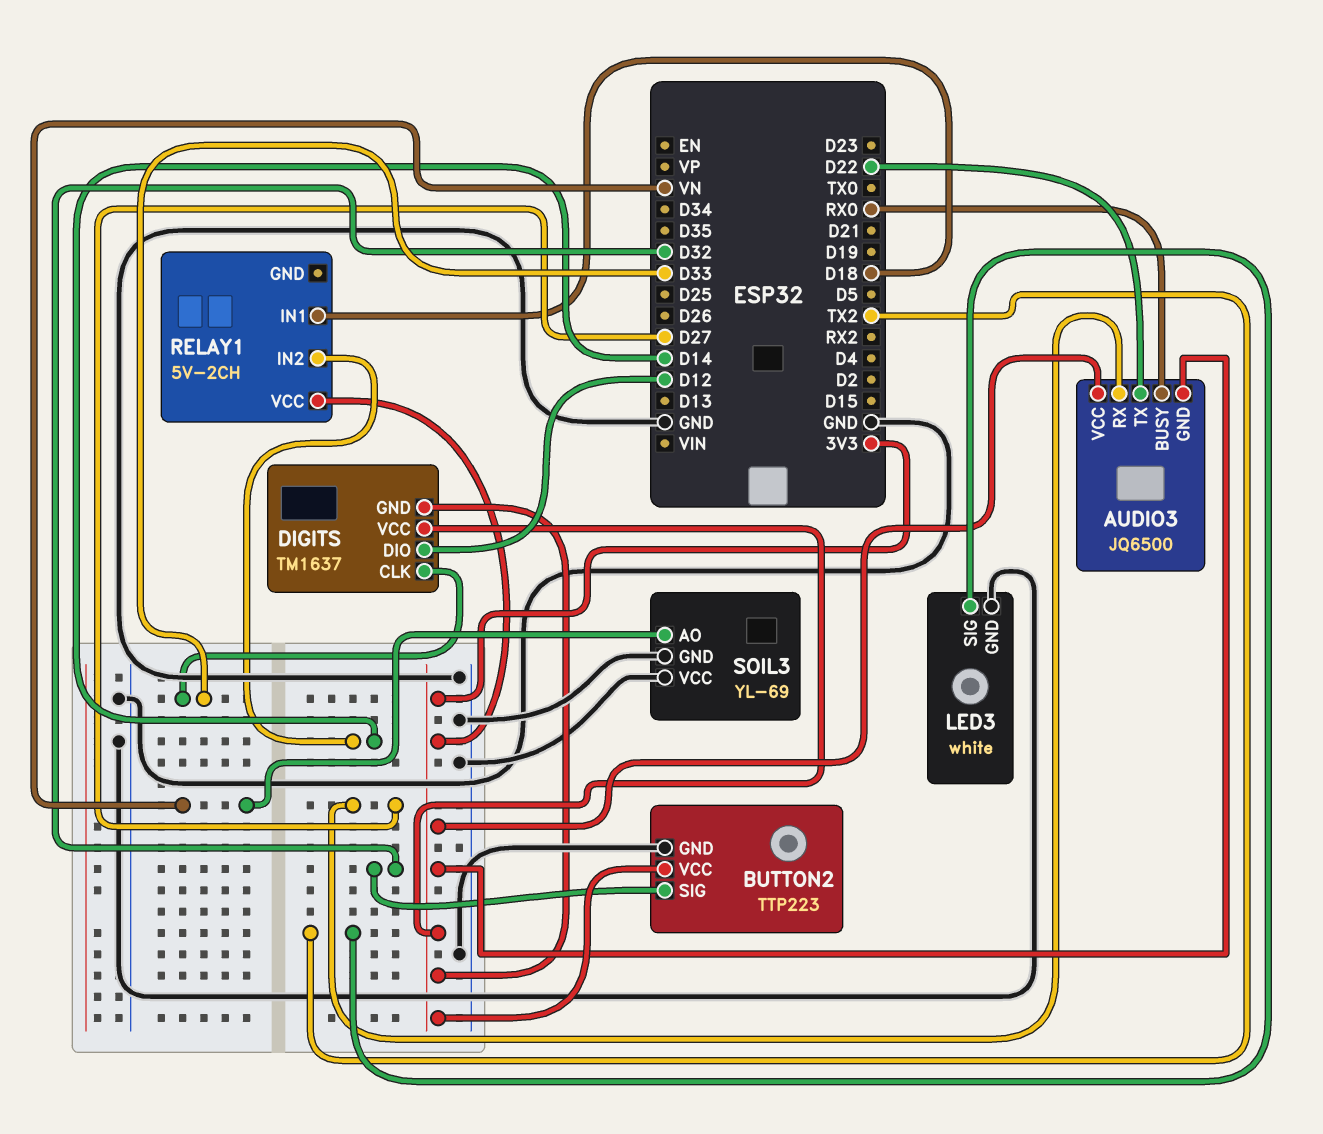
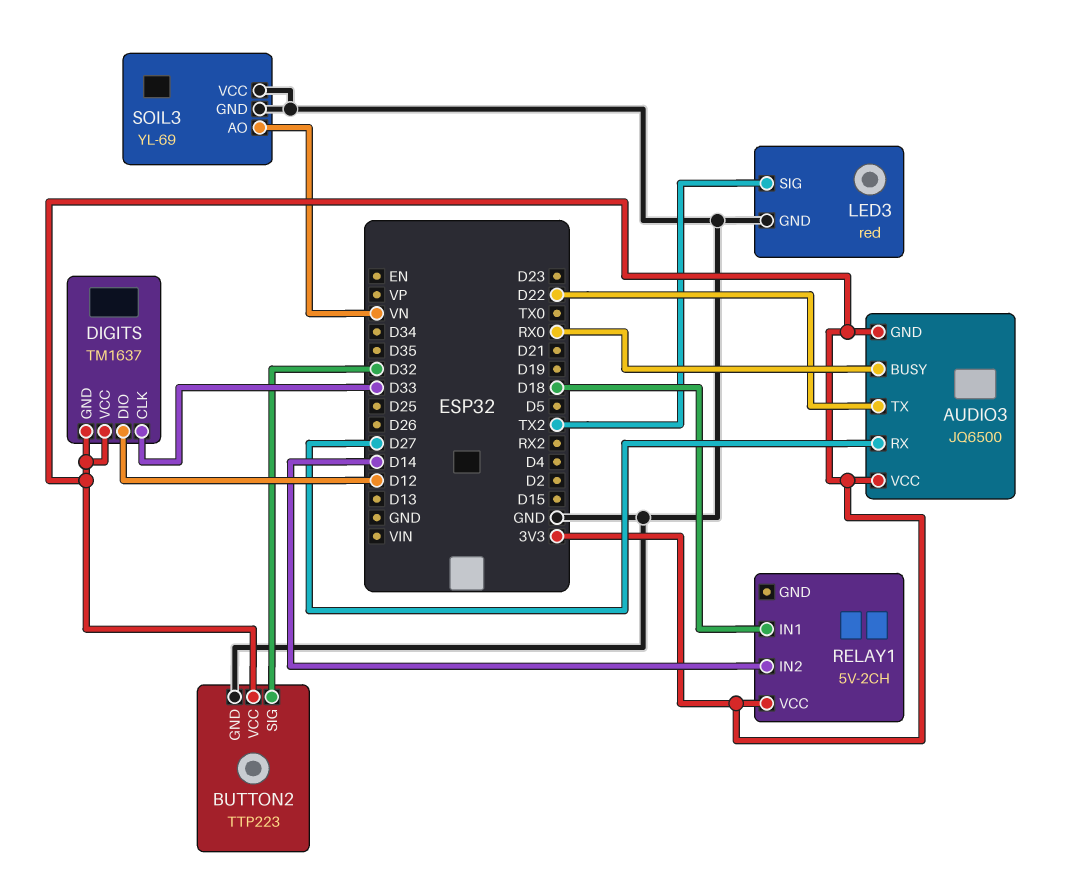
LED3: white -> red

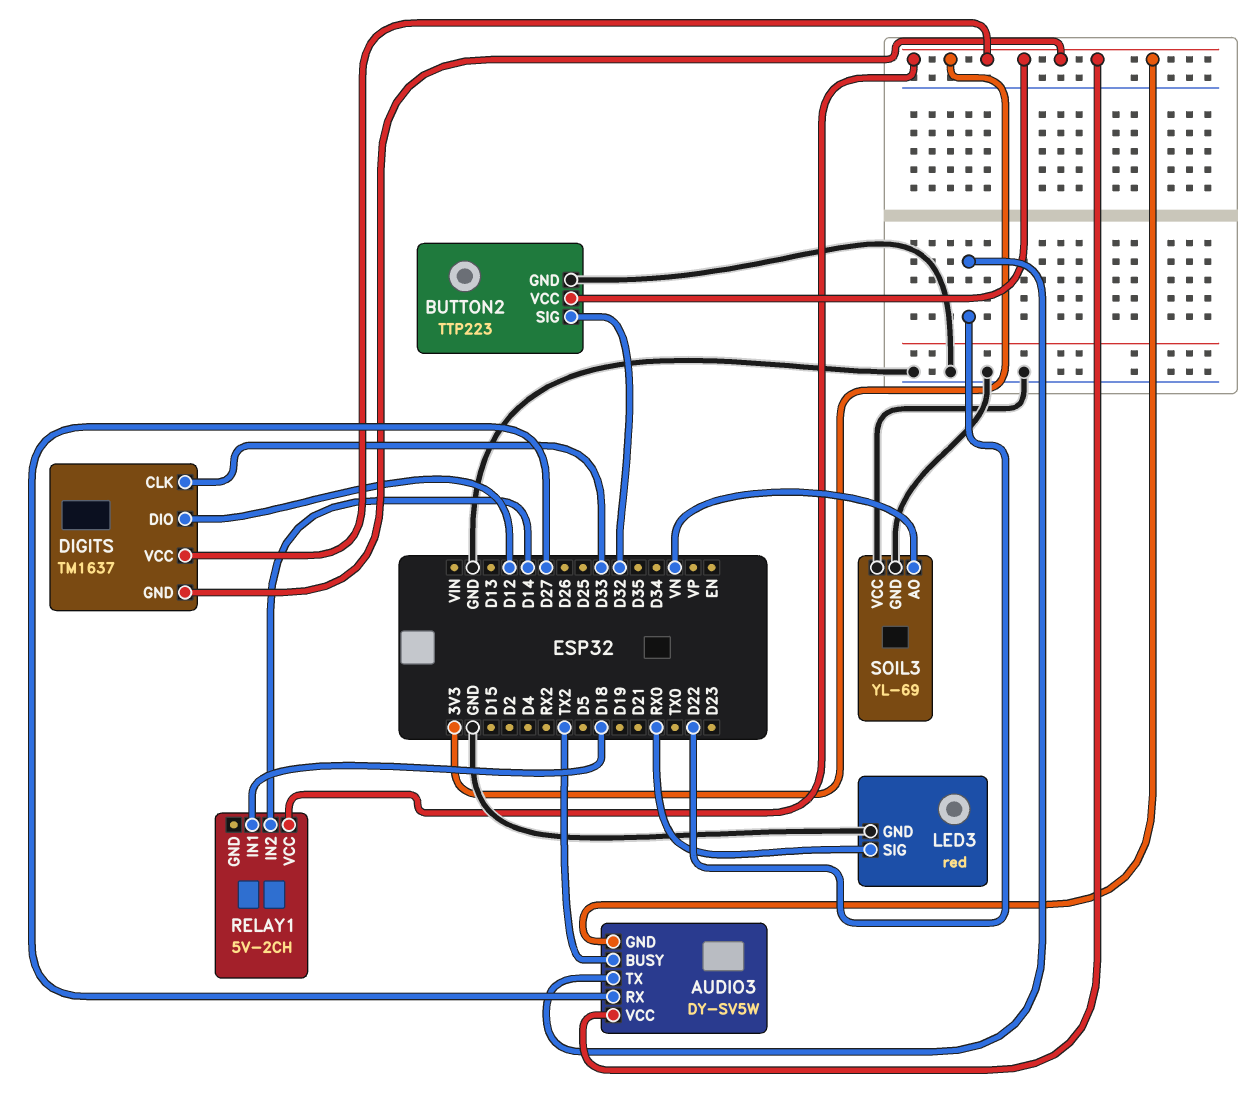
AUDIO3: JQ6500 -> DY-SV5W
AUDIO3 pin BUSY: RX0 -> TX2
LED3 pin SIG: TX2 -> RX0

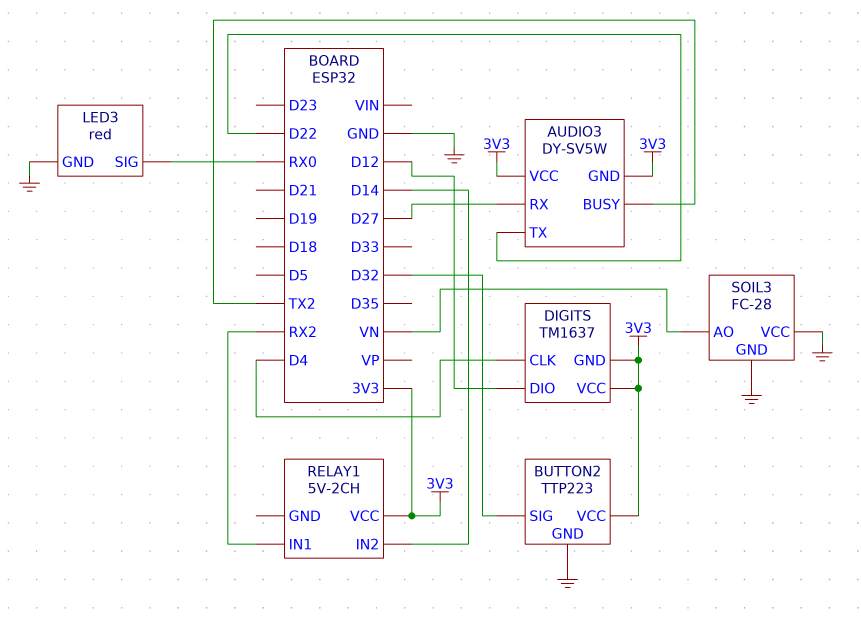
DIGITS pin CLK: D33 -> D4
RELAY1 pin IN1: D18 -> RX2
SOIL3: YL-69 -> FC-28

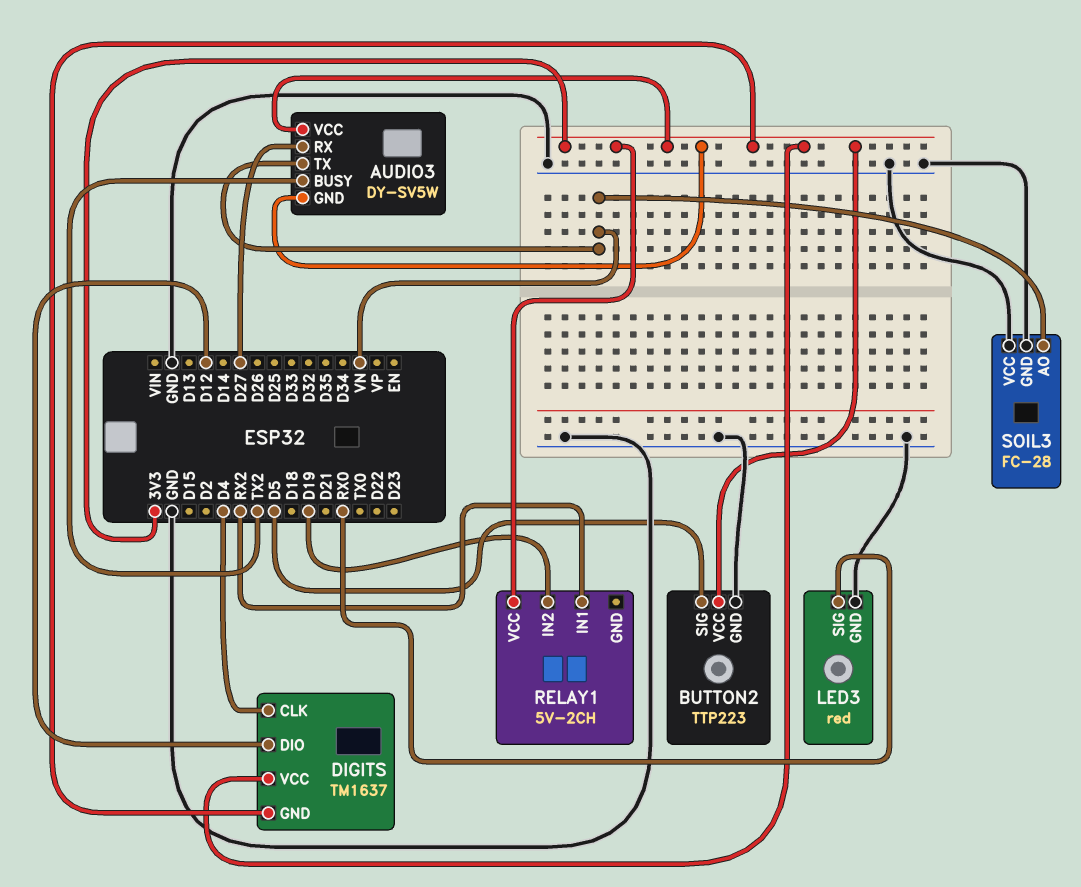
AUDIO3 pin TX: D22 -> VN
BUTTON2 pin SIG: D32 -> D5
RELAY1 pin IN2: D14 -> D19

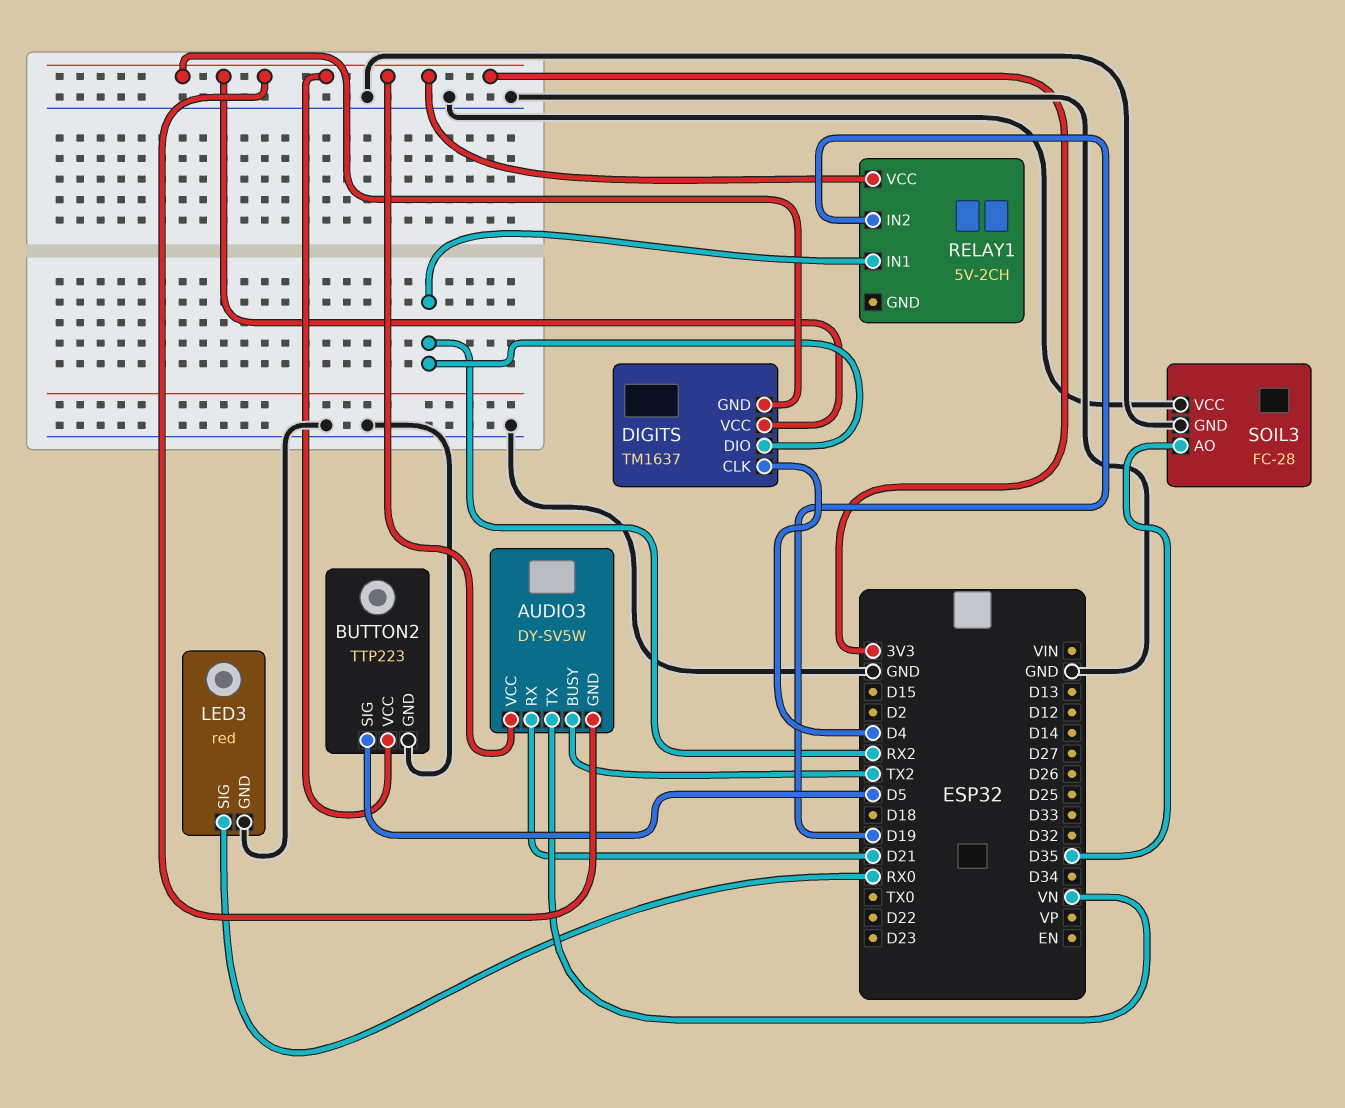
AUDIO3 pin RX: D27 -> D21
DIGITS pin DIO: D12 -> RX2
SOIL3 pin AO: VN -> D35

